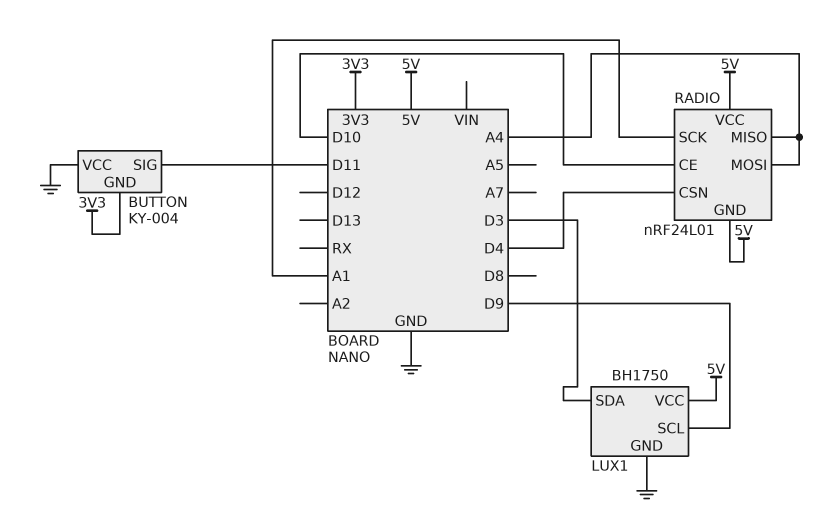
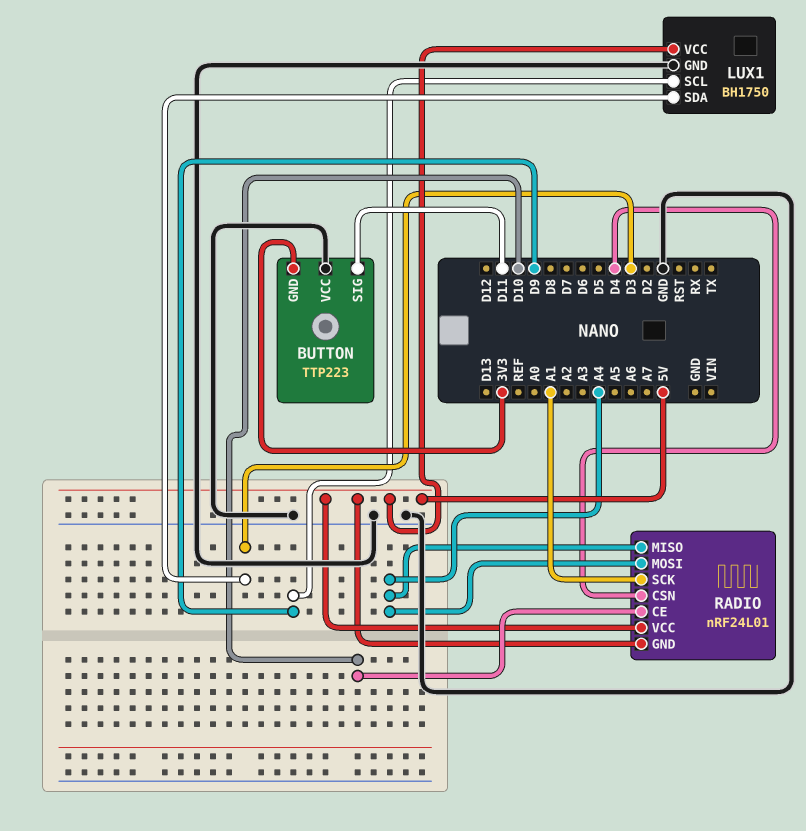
BUTTON: KY-004 -> TTP223

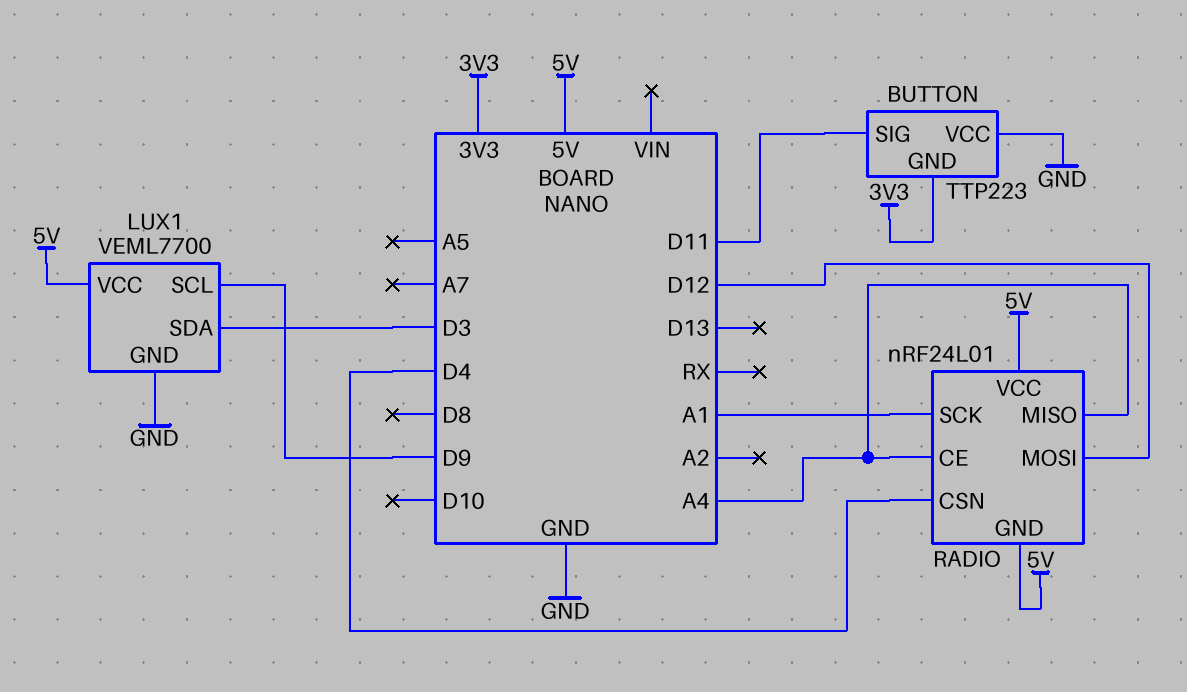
LUX1: BH1750 -> VEML7700
RADIO pin CE: D10 -> A4
RADIO pin MOSI: A4 -> D12

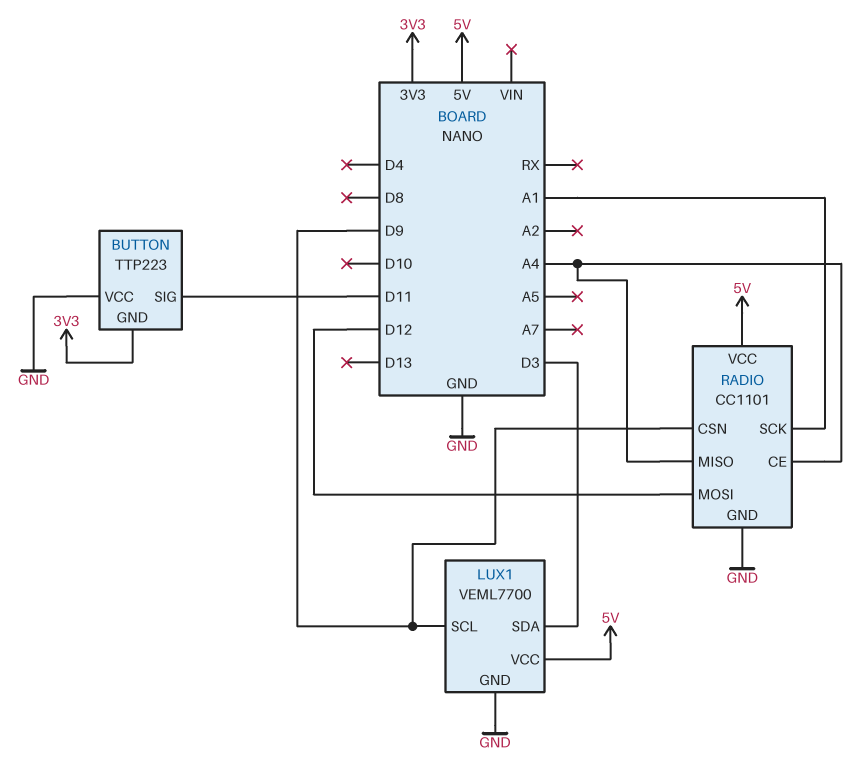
RADIO: nRF24L01 -> CC1101
RADIO pin CSN: D4 -> D9
RADIO pin GND: 5V -> GND

